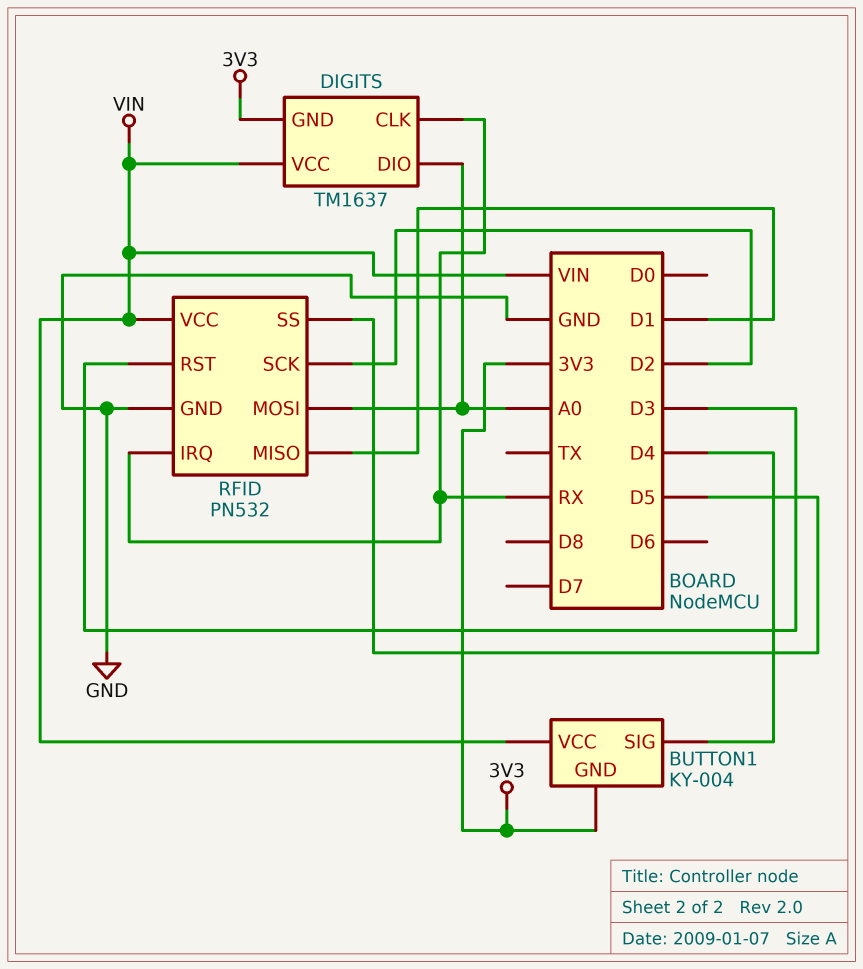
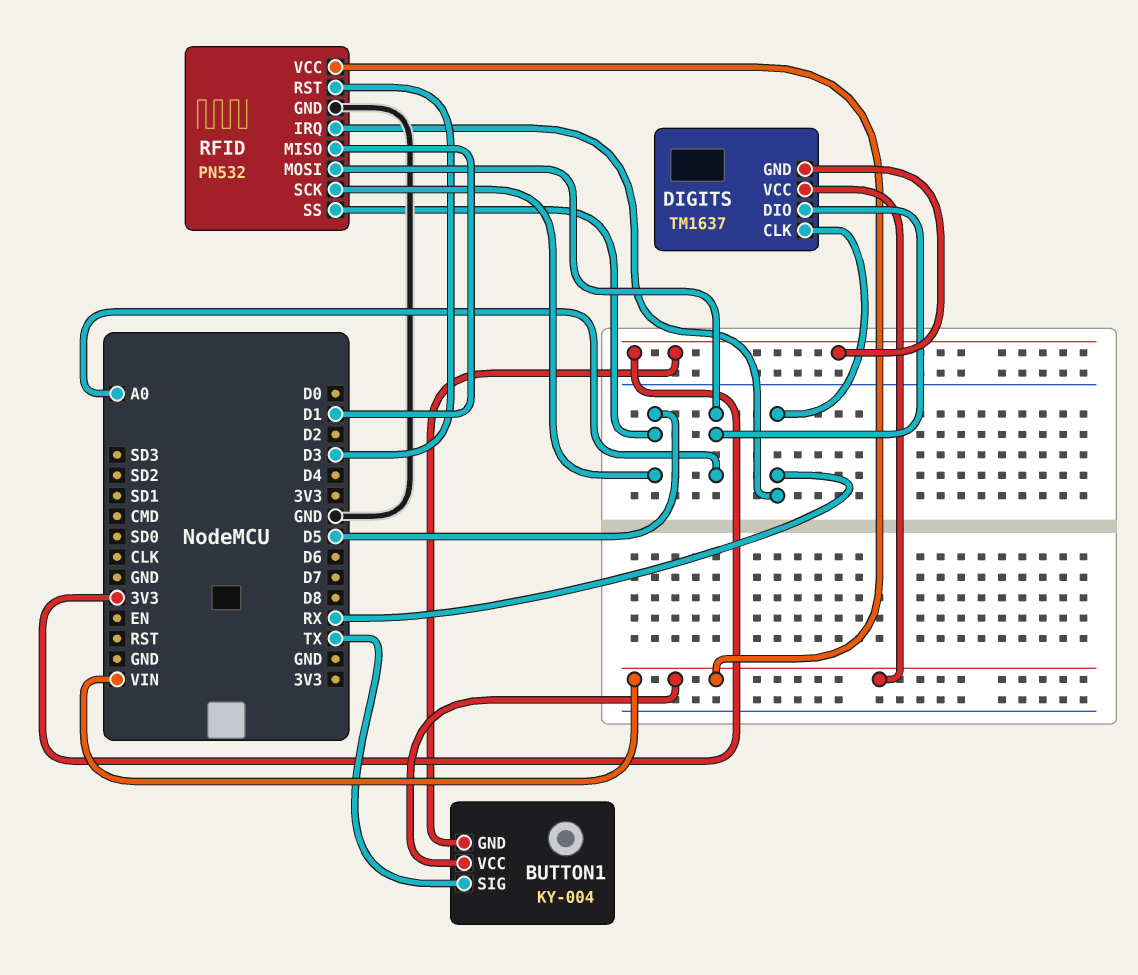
BUTTON1 pin SIG: D4 -> TX
RFID pin SCK: D2 -> D5

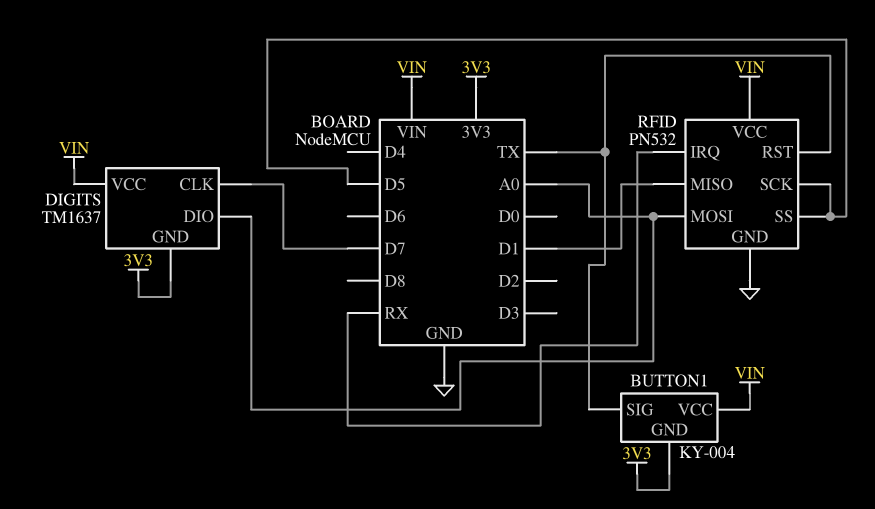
DIGITS pin CLK: RX -> D7
RFID pin RST: D3 -> TX

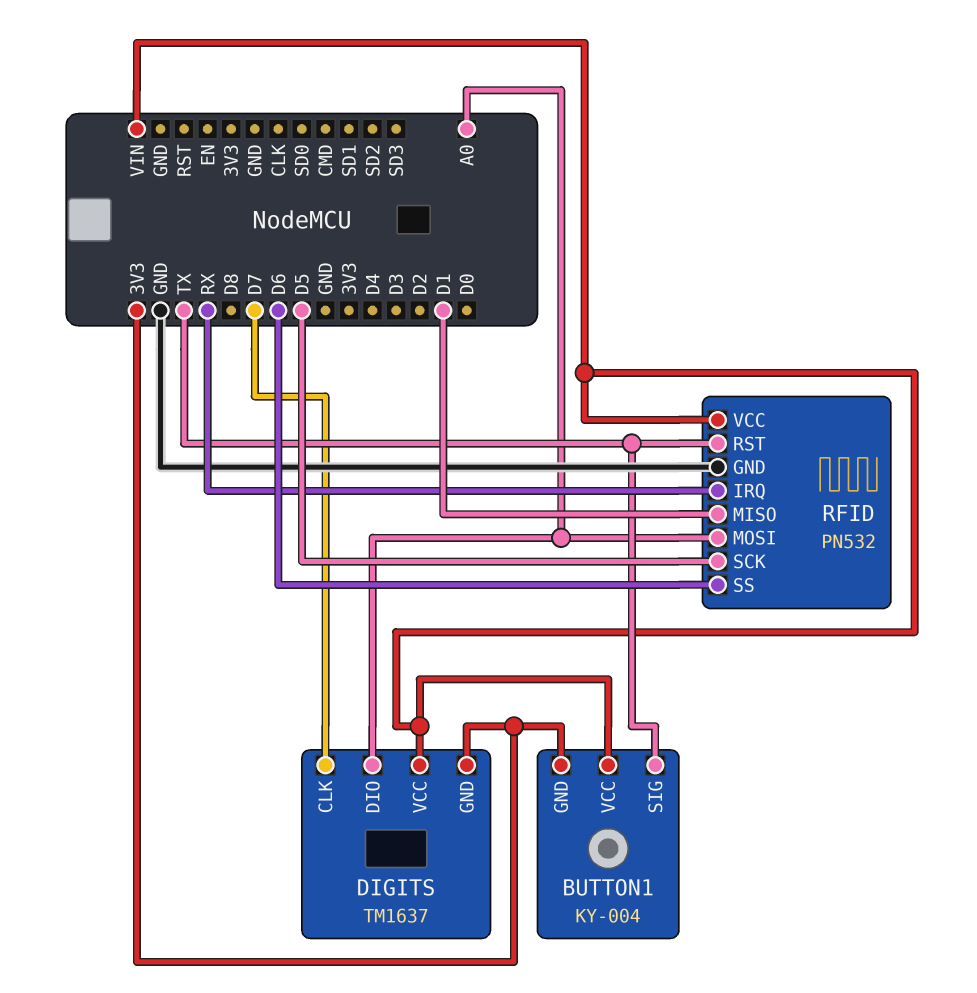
RFID pin SS: D5 -> D6

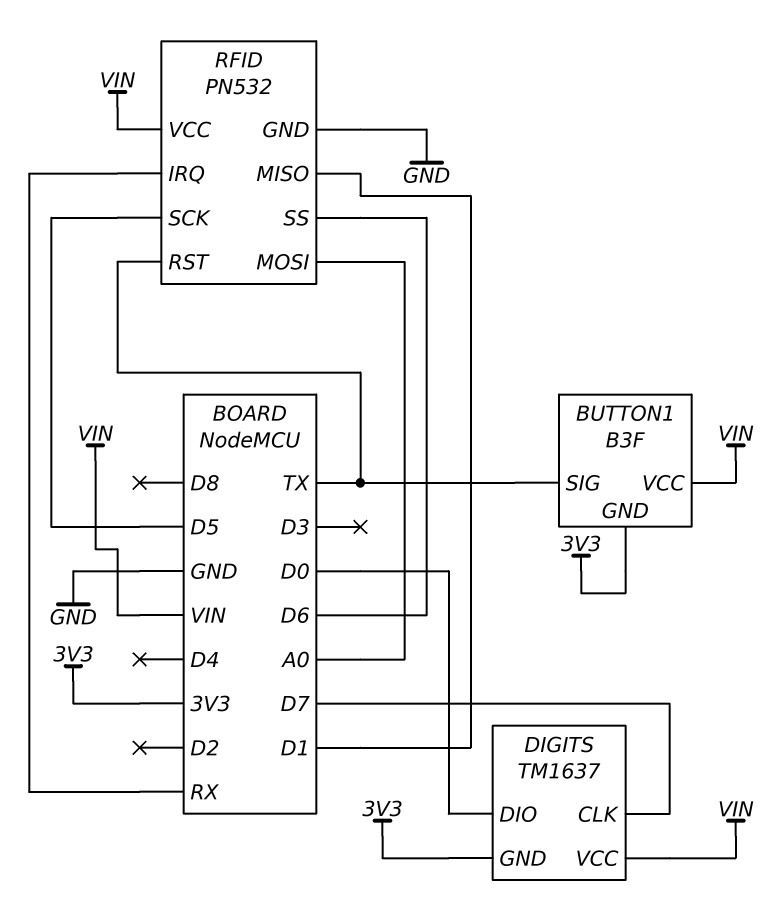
BUTTON1: KY-004 -> B3F
DIGITS pin DIO: A0 -> D0

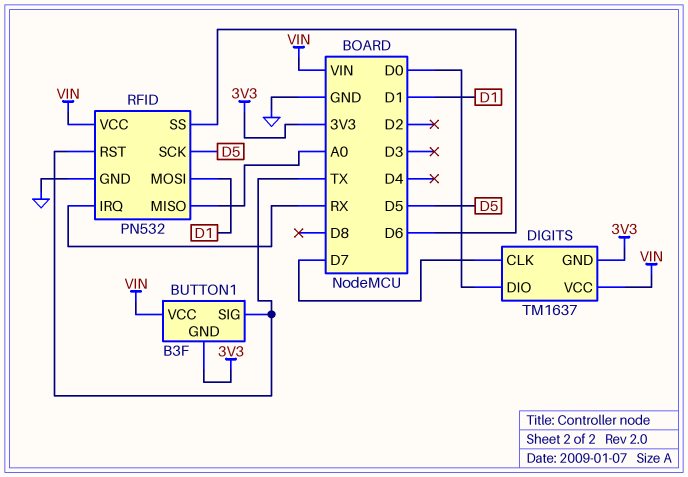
RFID pin MISO: D1 -> A0
RFID pin MOSI: A0 -> D1

